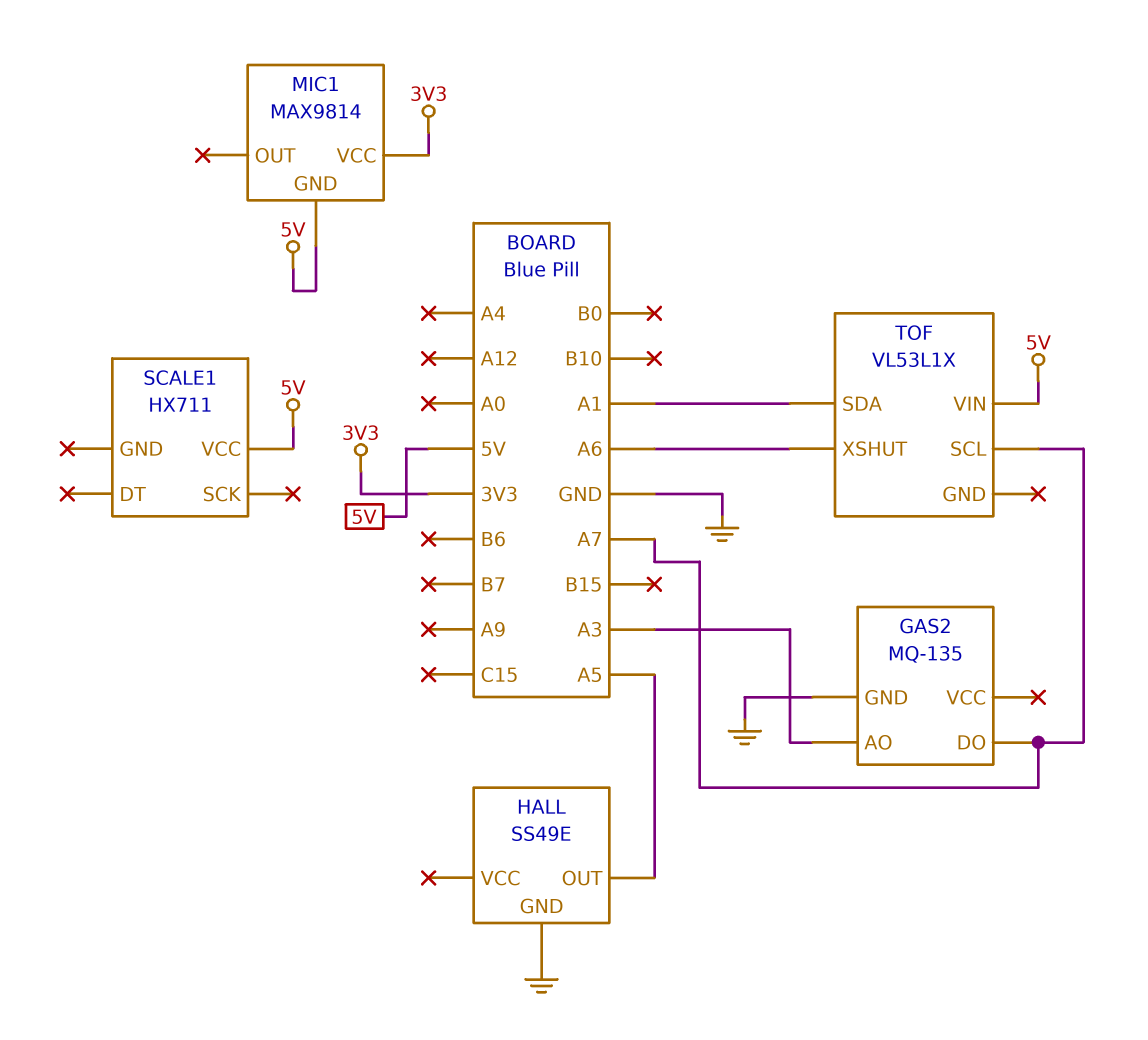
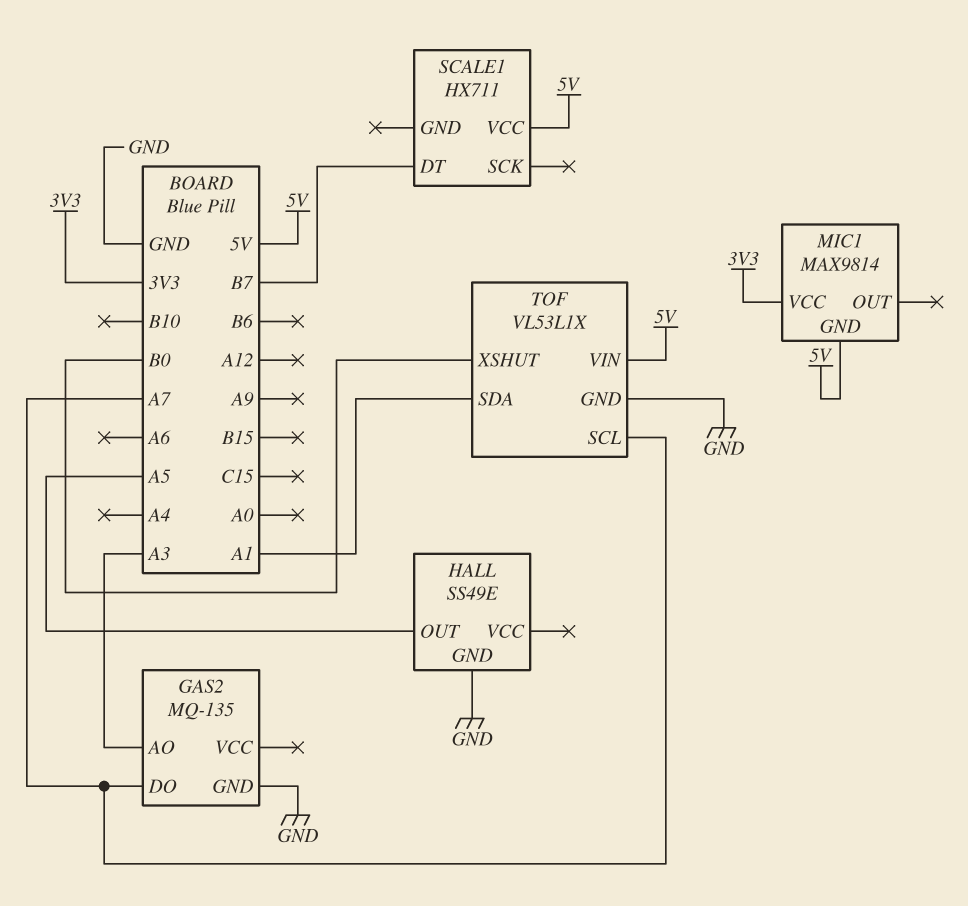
SCALE1 pin DT: none -> B7
TOF pin GND: none -> GND
TOF pin XSHUT: A6 -> B0

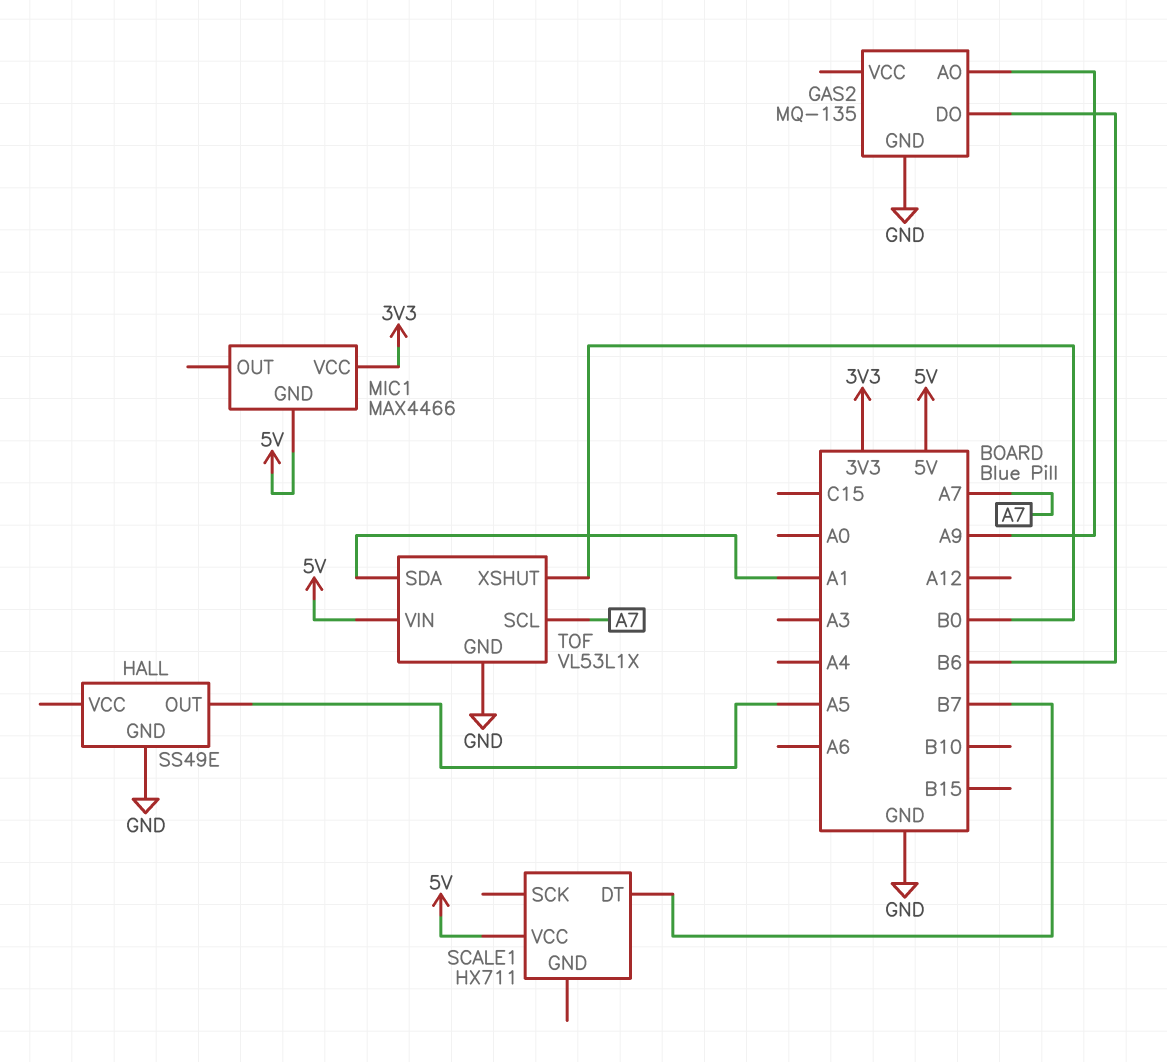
GAS2 pin AO: A3 -> A9
GAS2 pin DO: A7 -> B6
MIC1: MAX9814 -> MAX4466

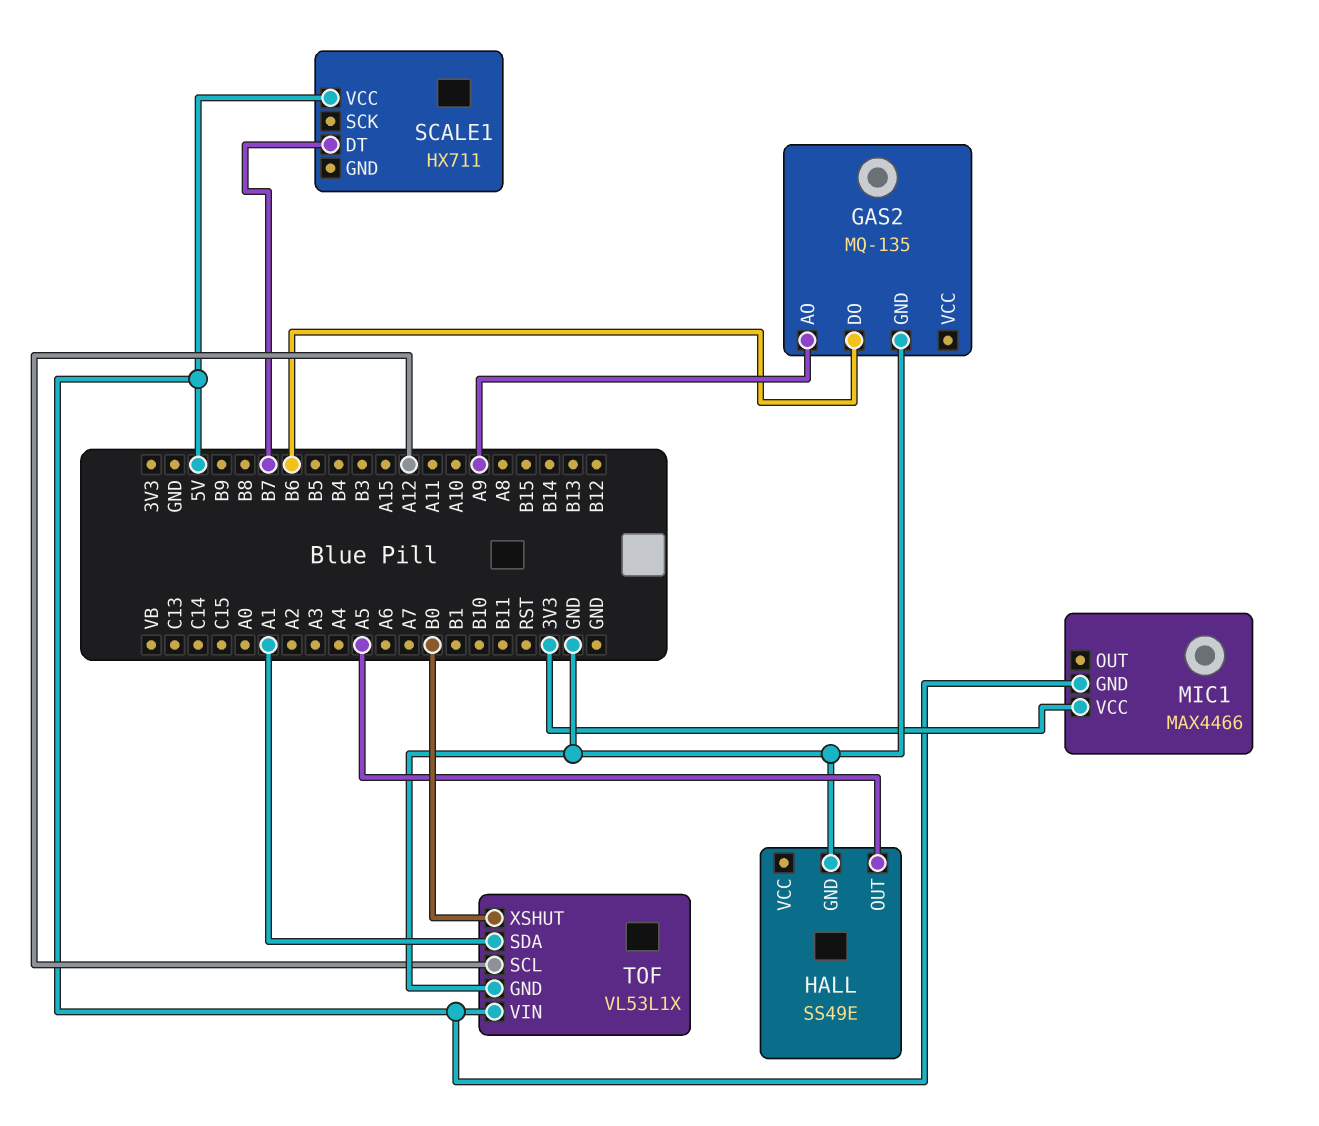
TOF pin SCL: A7 -> A12

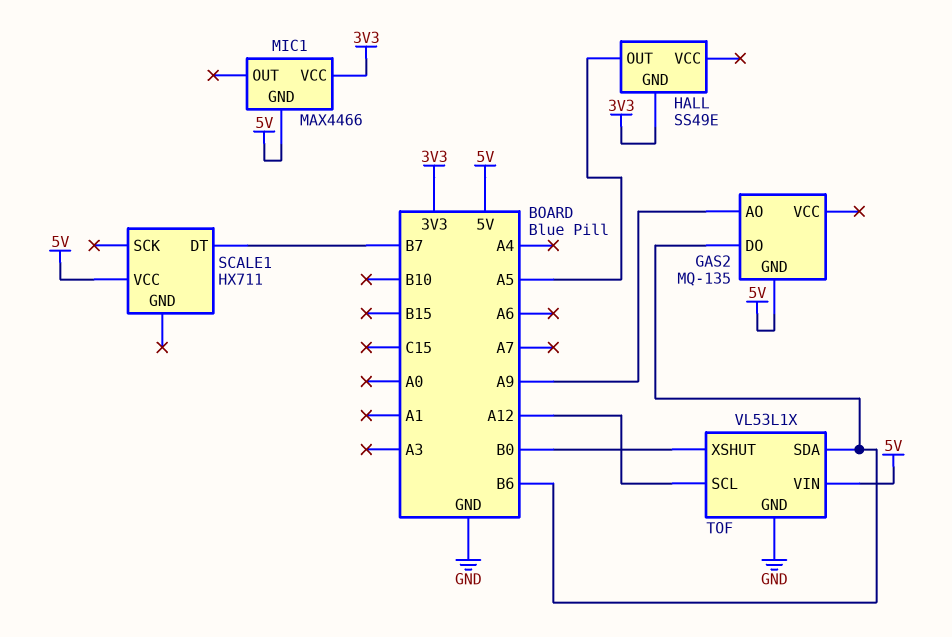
GAS2 pin GND: GND -> 5V
HALL pin GND: GND -> 3V3
TOF pin SDA: A1 -> B6

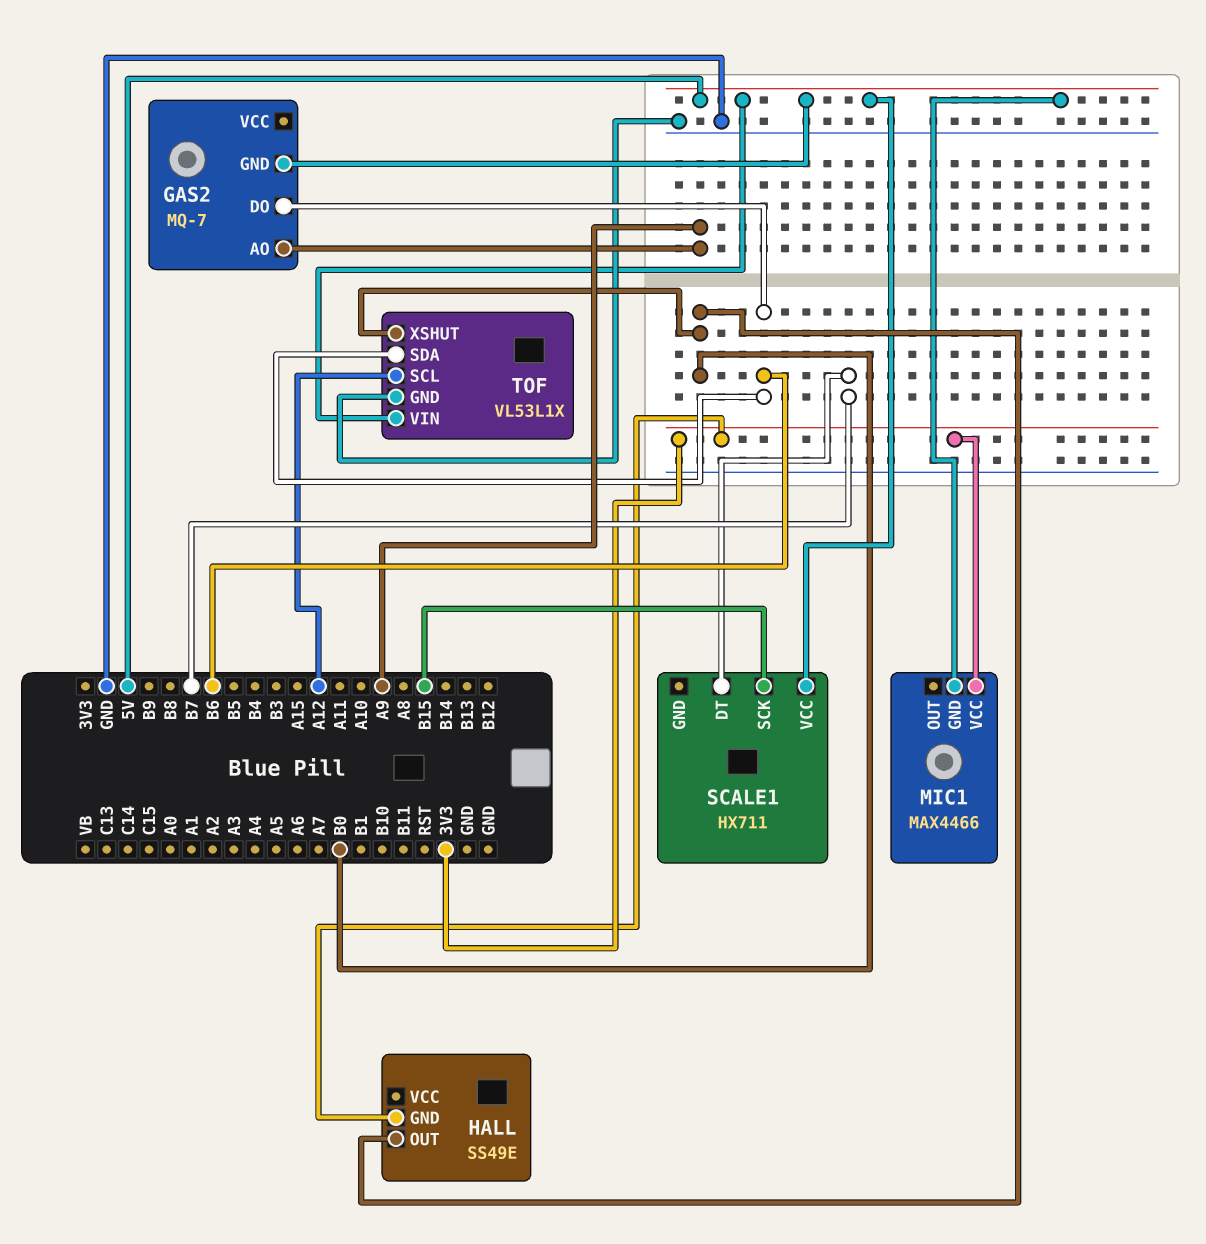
GAS2: MQ-135 -> MQ-7
HALL pin OUT: A5 -> B0
SCALE1 pin SCK: none -> B15

